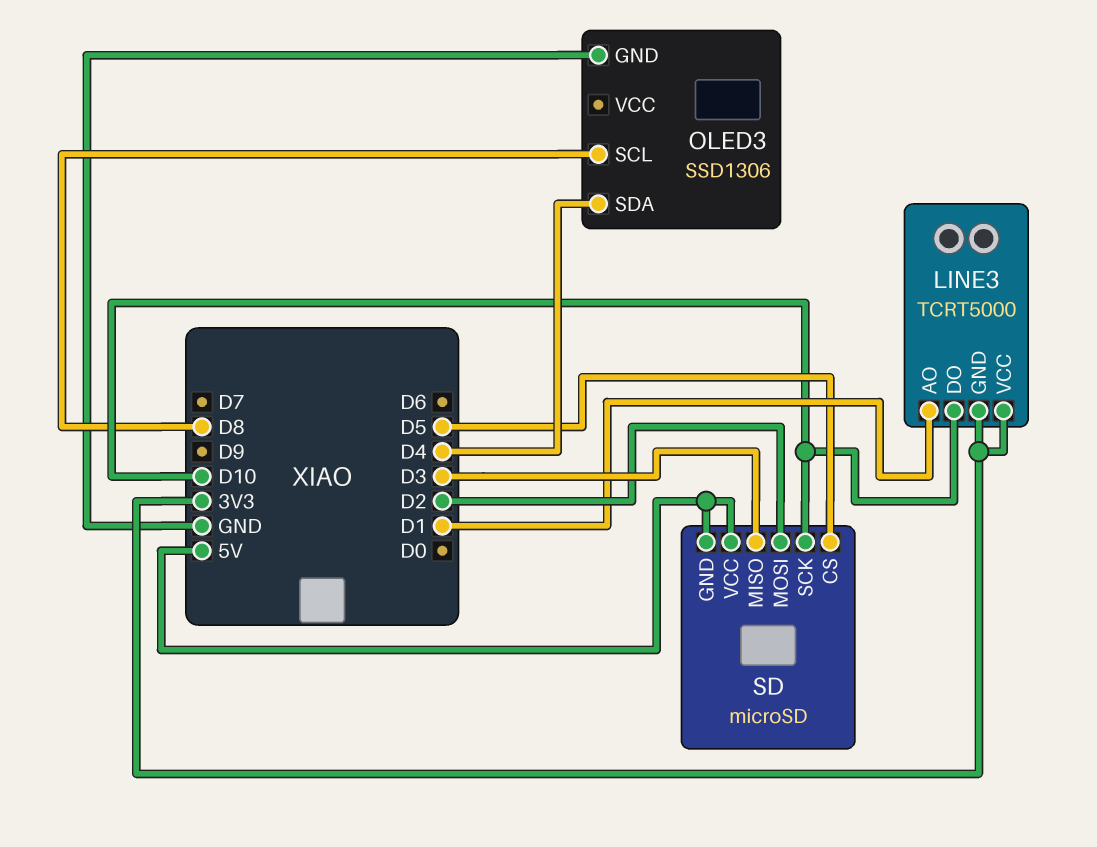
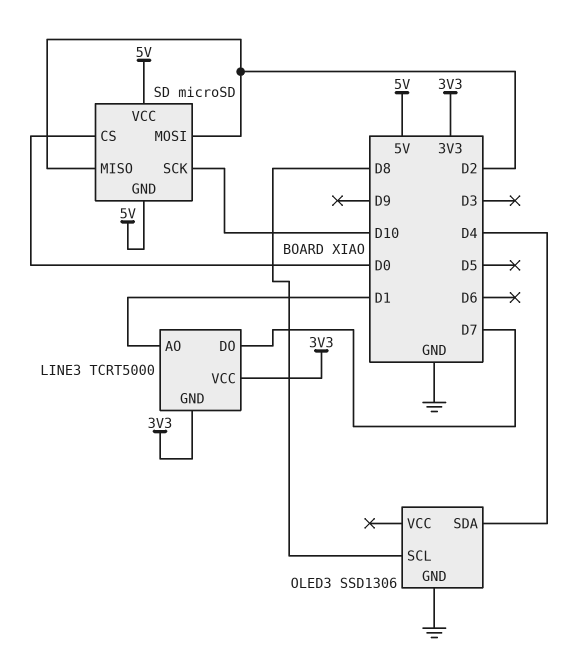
LINE3 pin DO: D10 -> D7
SD pin CS: D5 -> D0
SD pin MISO: D3 -> D2

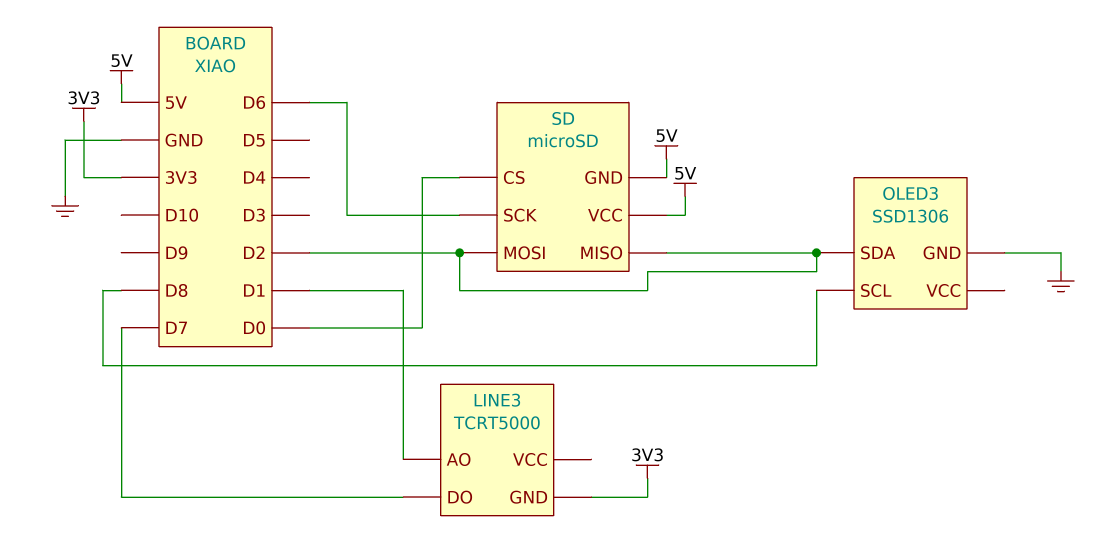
LINE3 pin VCC: 3V3 -> none
OLED3 pin SDA: D4 -> D2
SD pin SCK: D10 -> D6

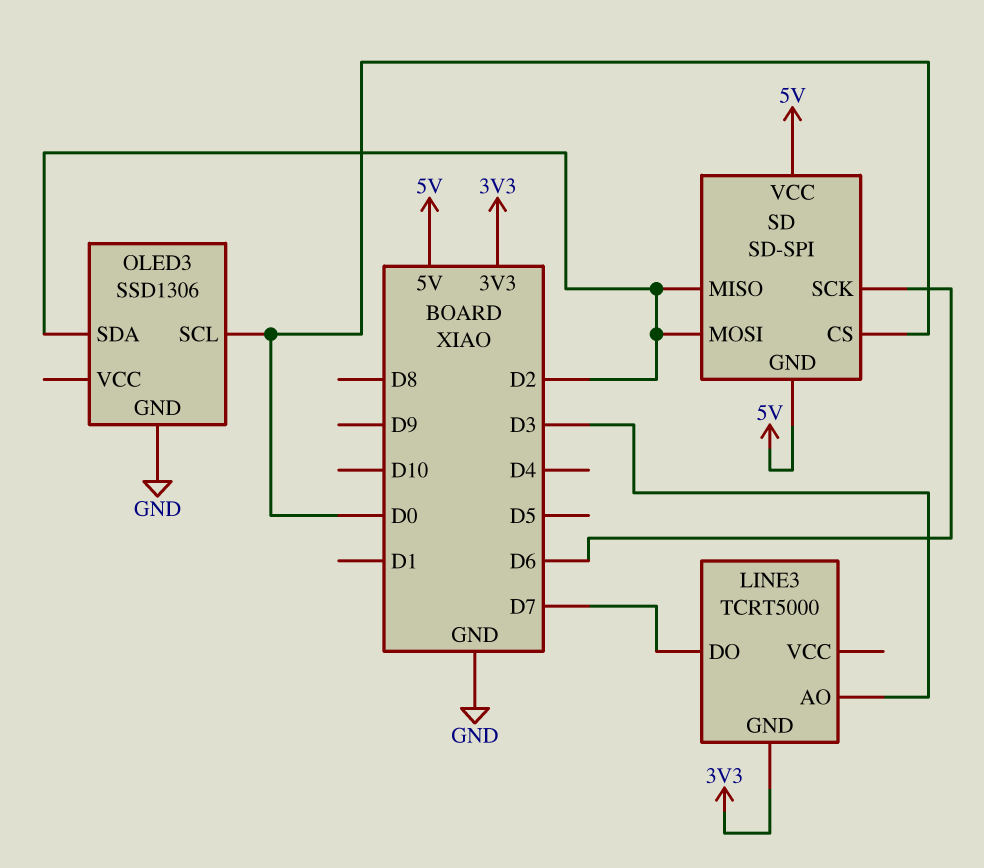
LINE3 pin AO: D1 -> D3
OLED3 pin SCL: D8 -> D0
SD: microSD -> SD-SPI

